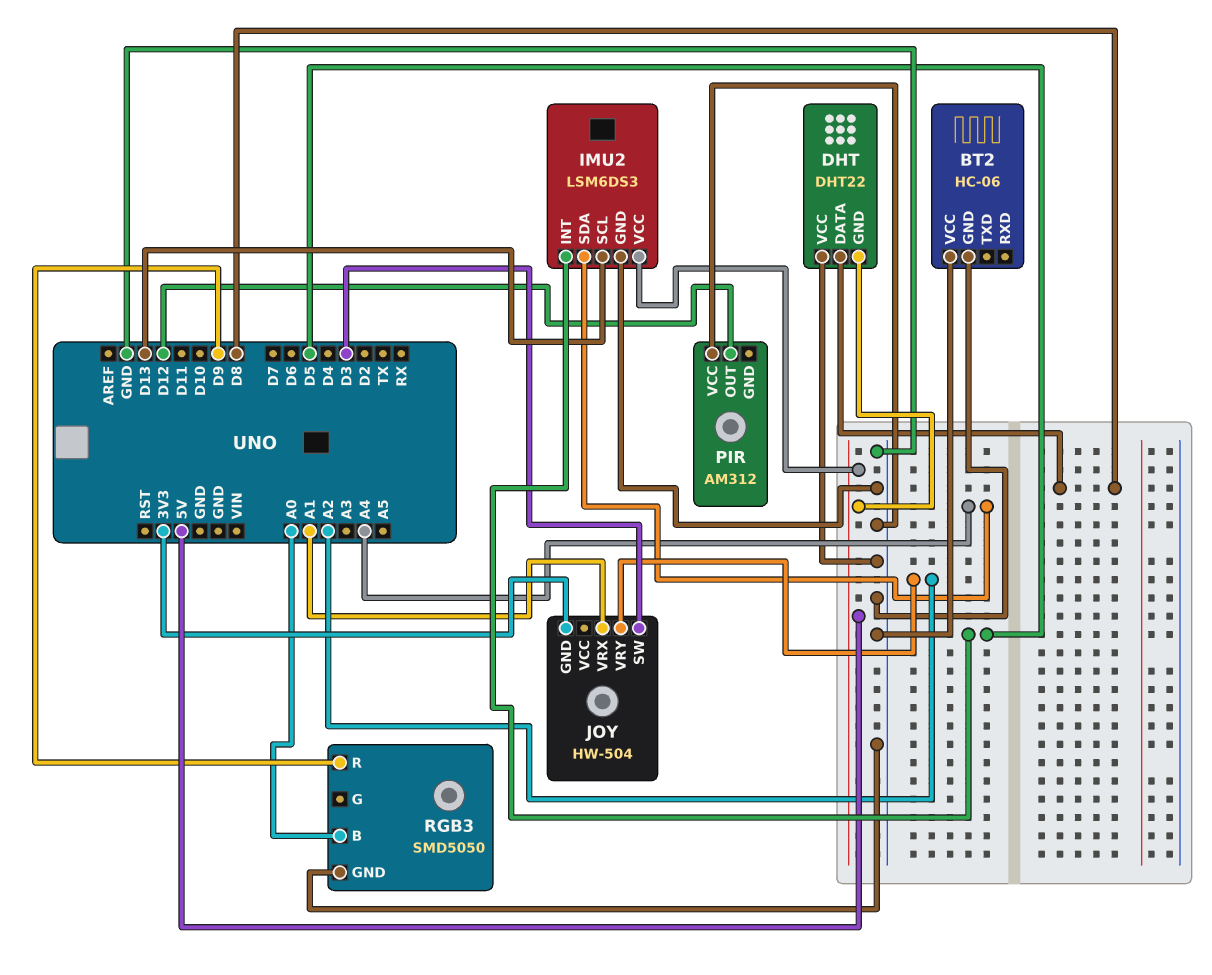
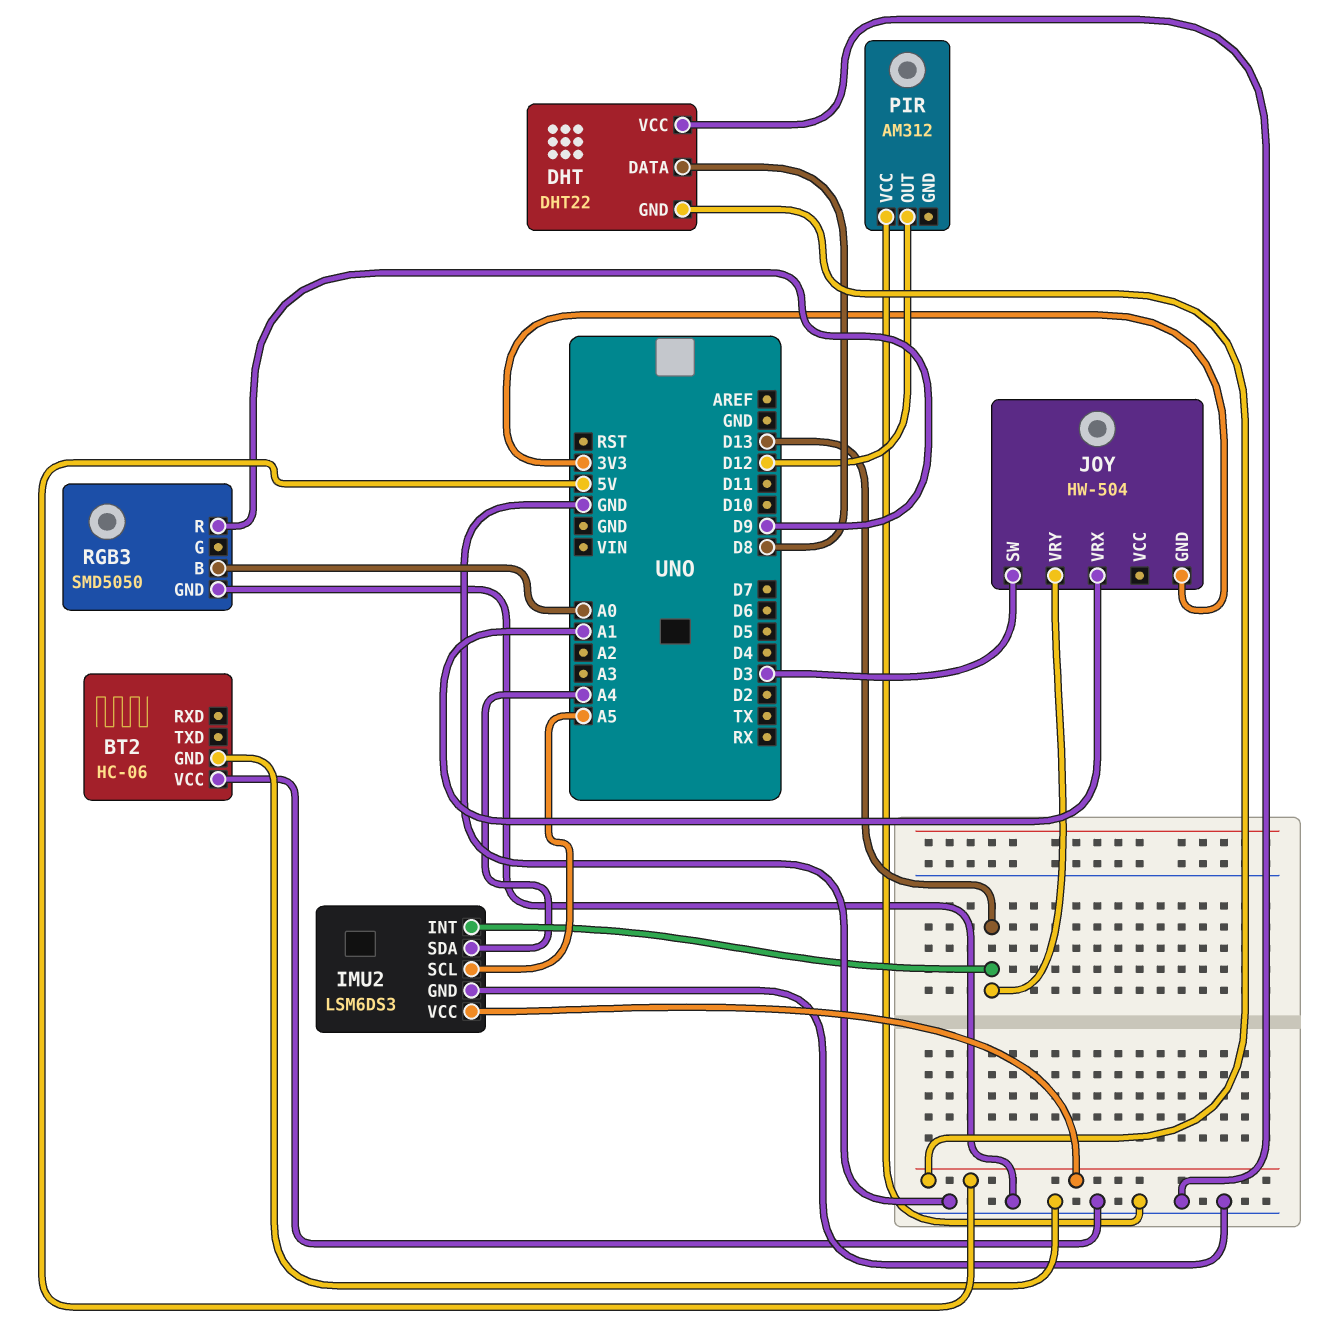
IMU2 pin INT: D5 -> D13
IMU2 pin SCL: D13 -> A5
JOY pin VRY: A2 -> D13

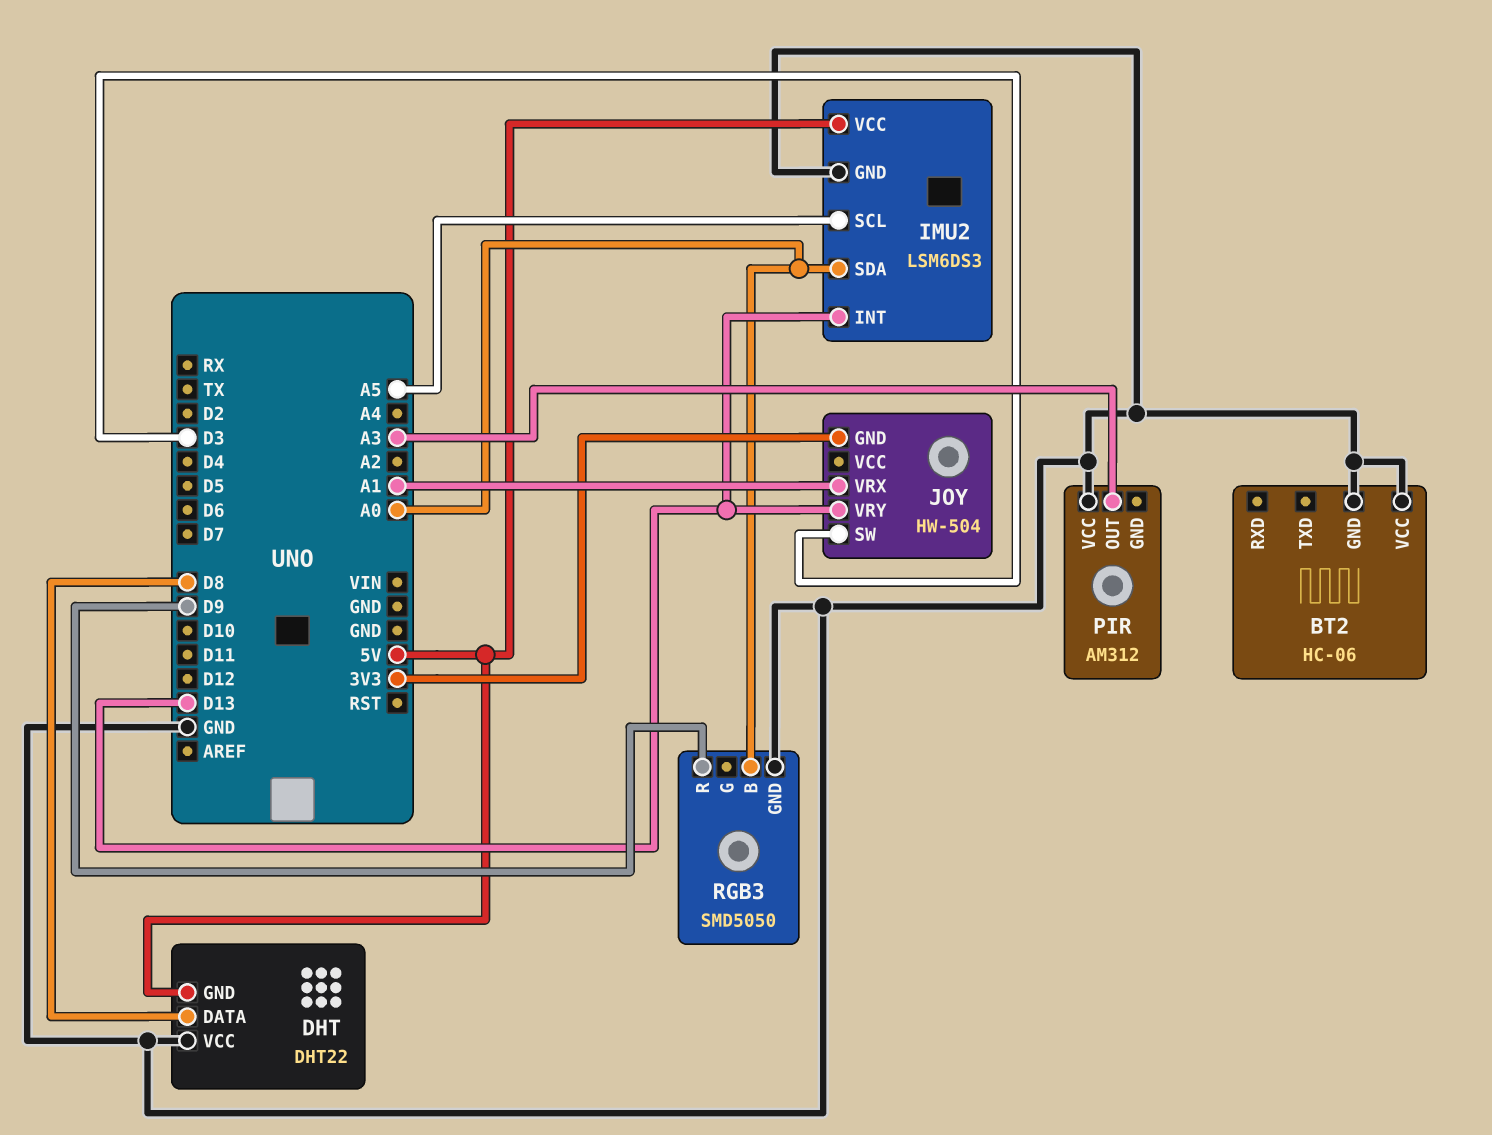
IMU2 pin SDA: A4 -> A0
PIR pin OUT: D12 -> A3

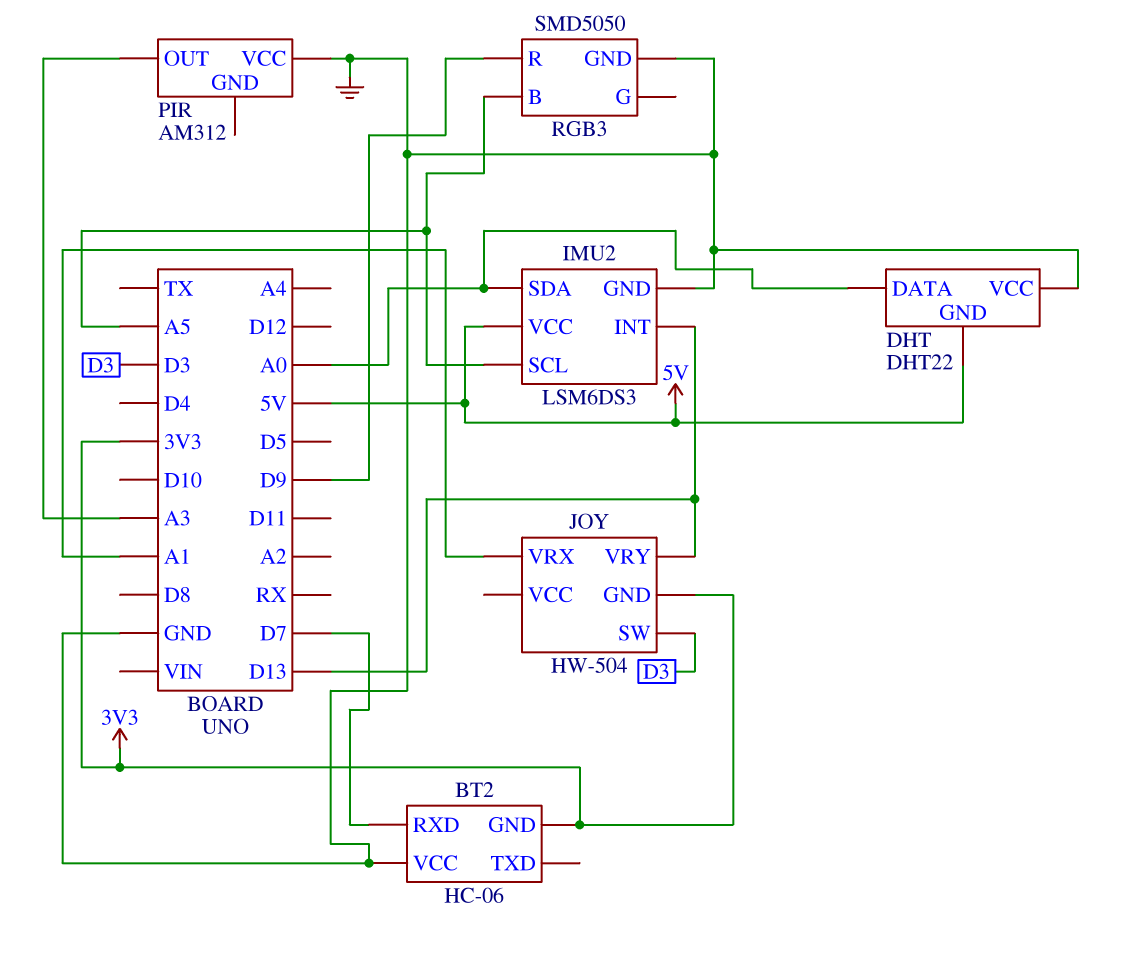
BT2 pin GND: GND -> 3V3
BT2 pin RXD: none -> D7
DHT pin DATA: D8 -> A0
RGB3 pin B: A0 -> A5

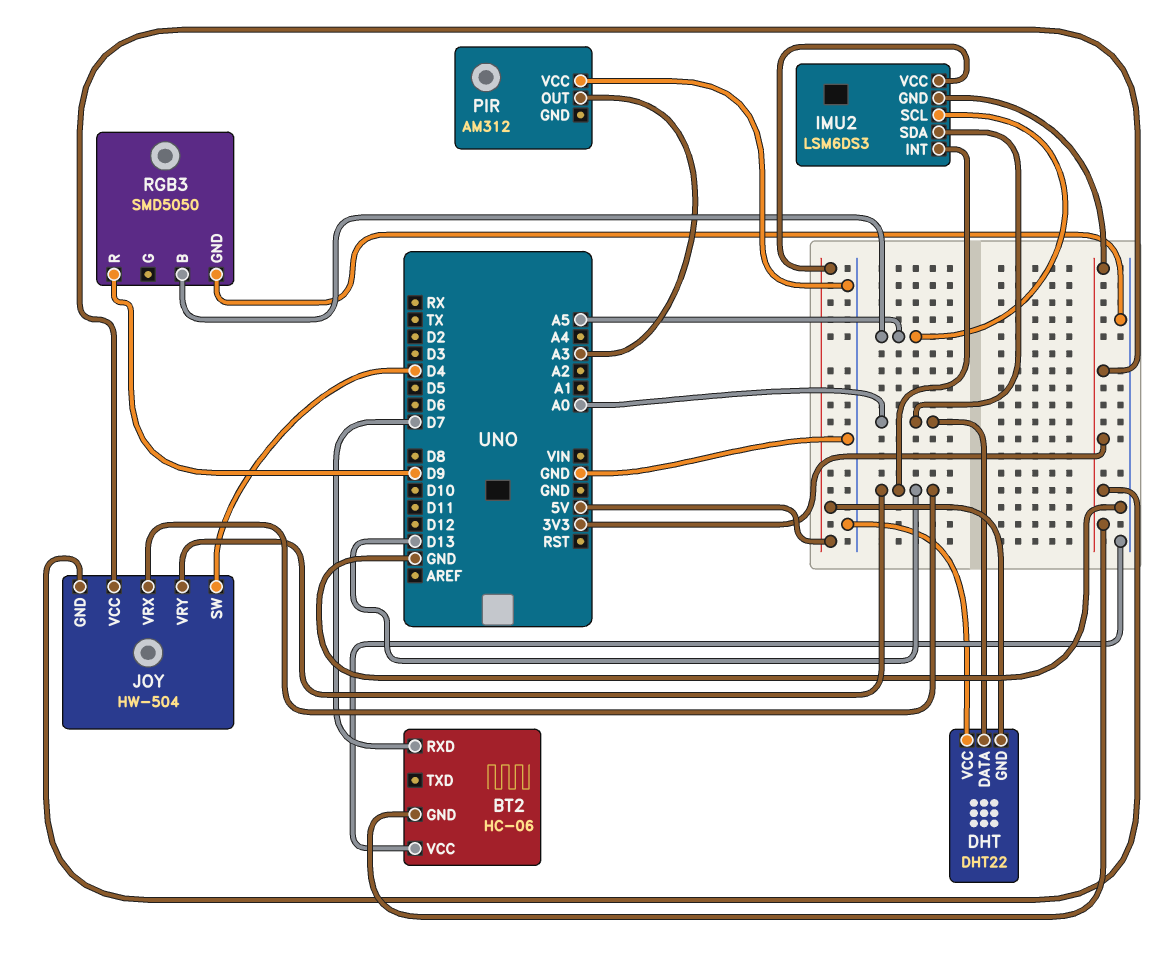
IMU2 pin GND: GND -> 3V3
JOY pin SW: D3 -> D4
JOY pin VCC: none -> 3V3
JOY pin VRX: A1 -> D13

